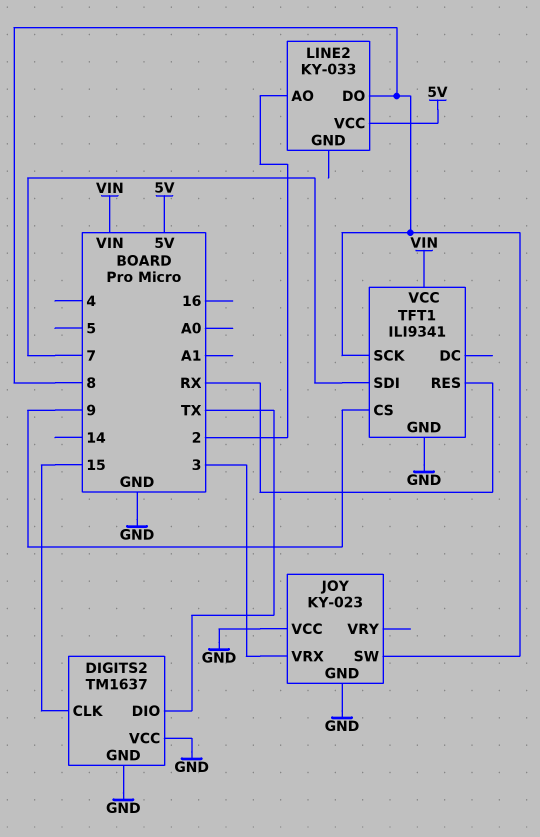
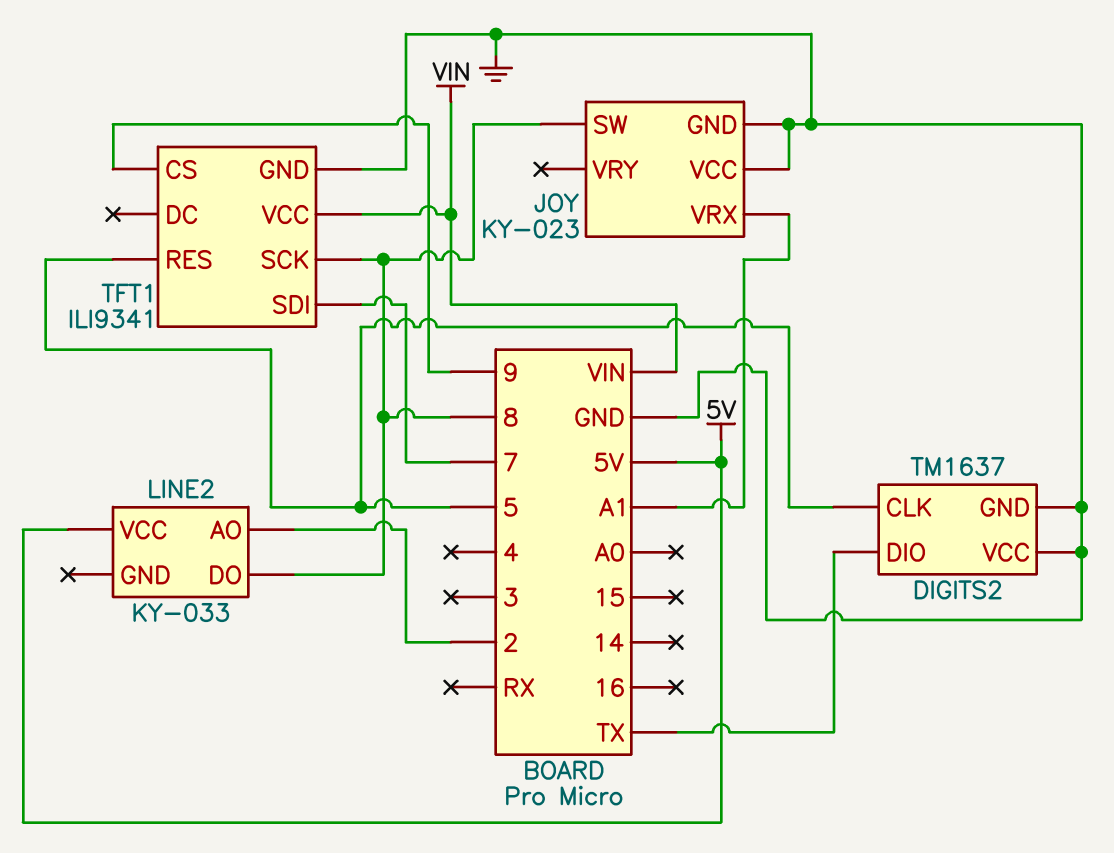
DIGITS2 pin CLK: 15 -> 5
JOY pin VRX: 3 -> A1
TFT1 pin RES: RX -> 5

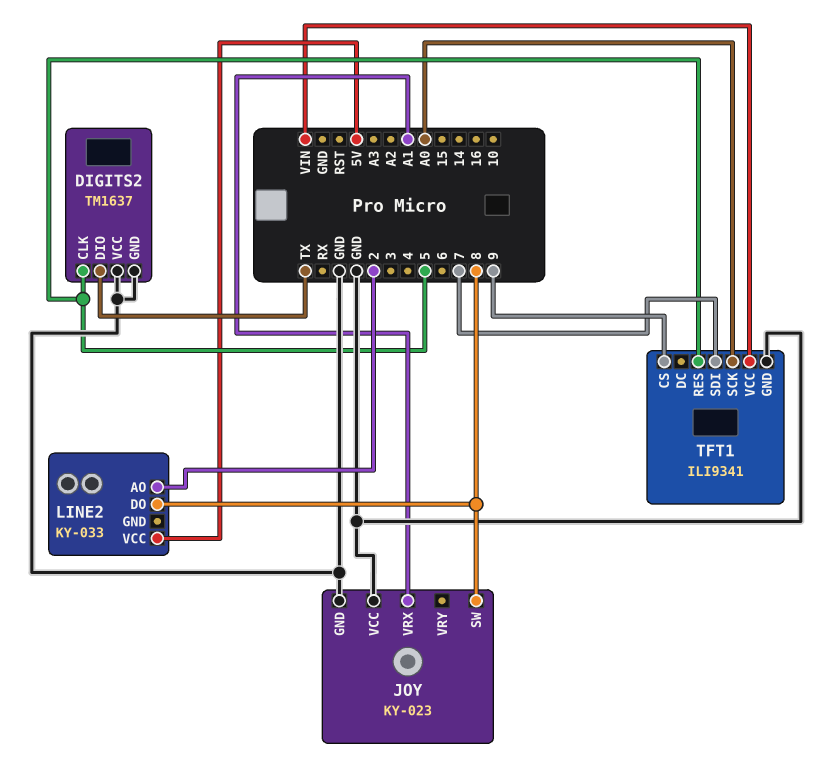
TFT1 pin SCK: 8 -> A0

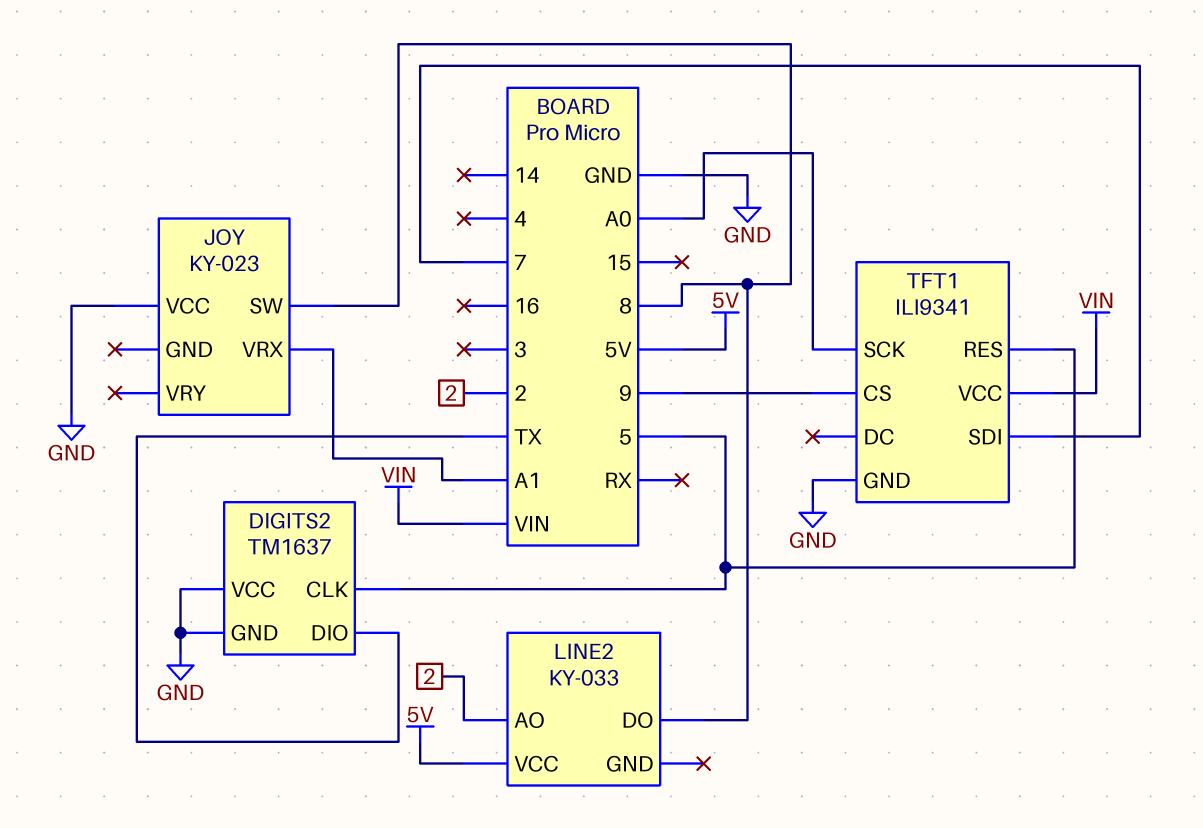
JOY pin GND: GND -> none

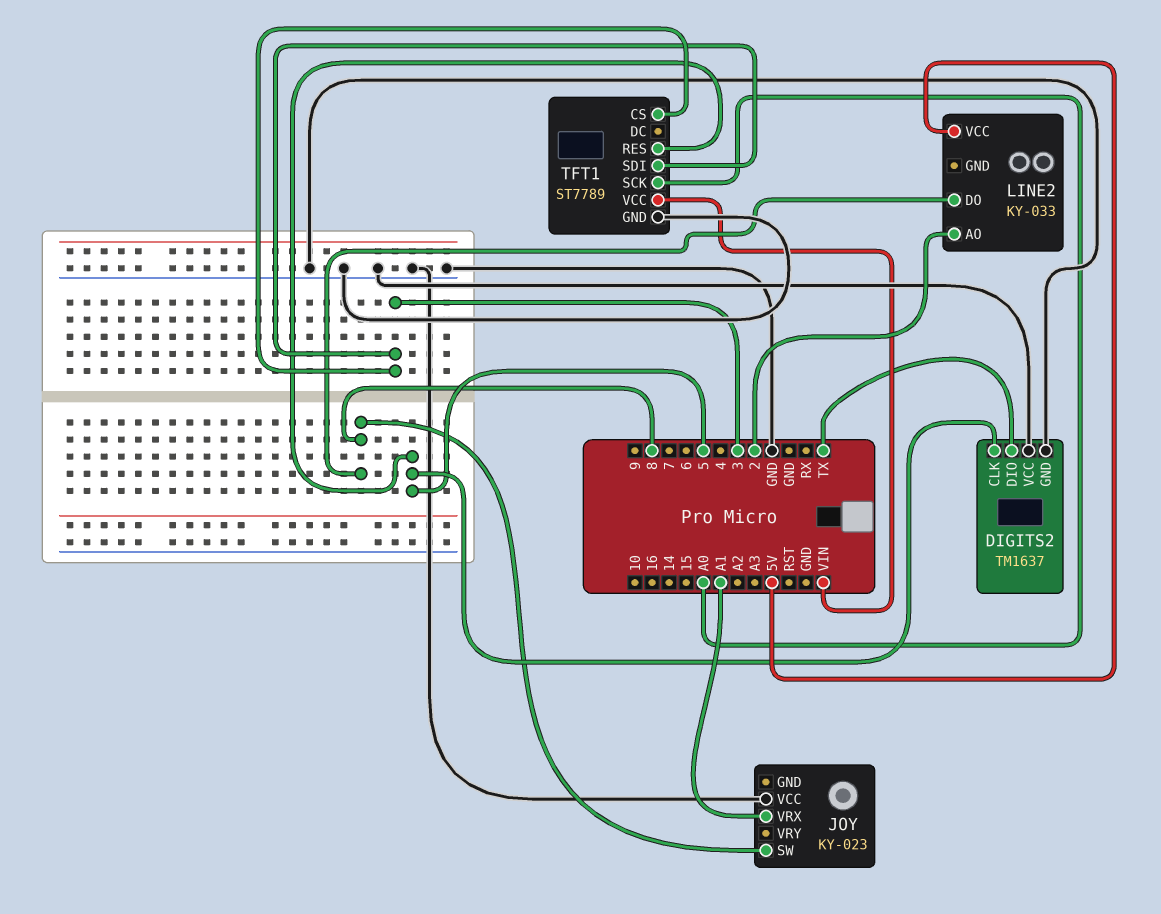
TFT1: ILI9341 -> ST7789
TFT1 pin CS: 9 -> 3
TFT1 pin SDI: 7 -> 3

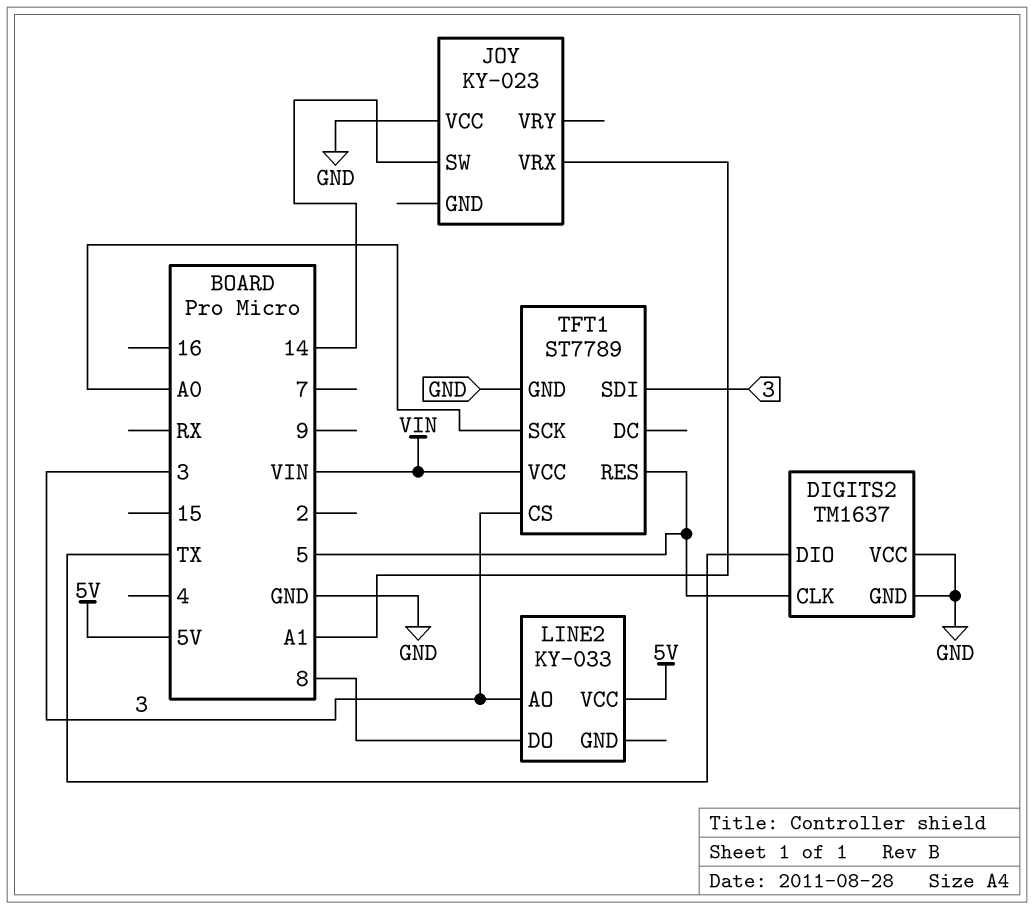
JOY pin SW: 8 -> 14
LINE2 pin AO: 2 -> 3

